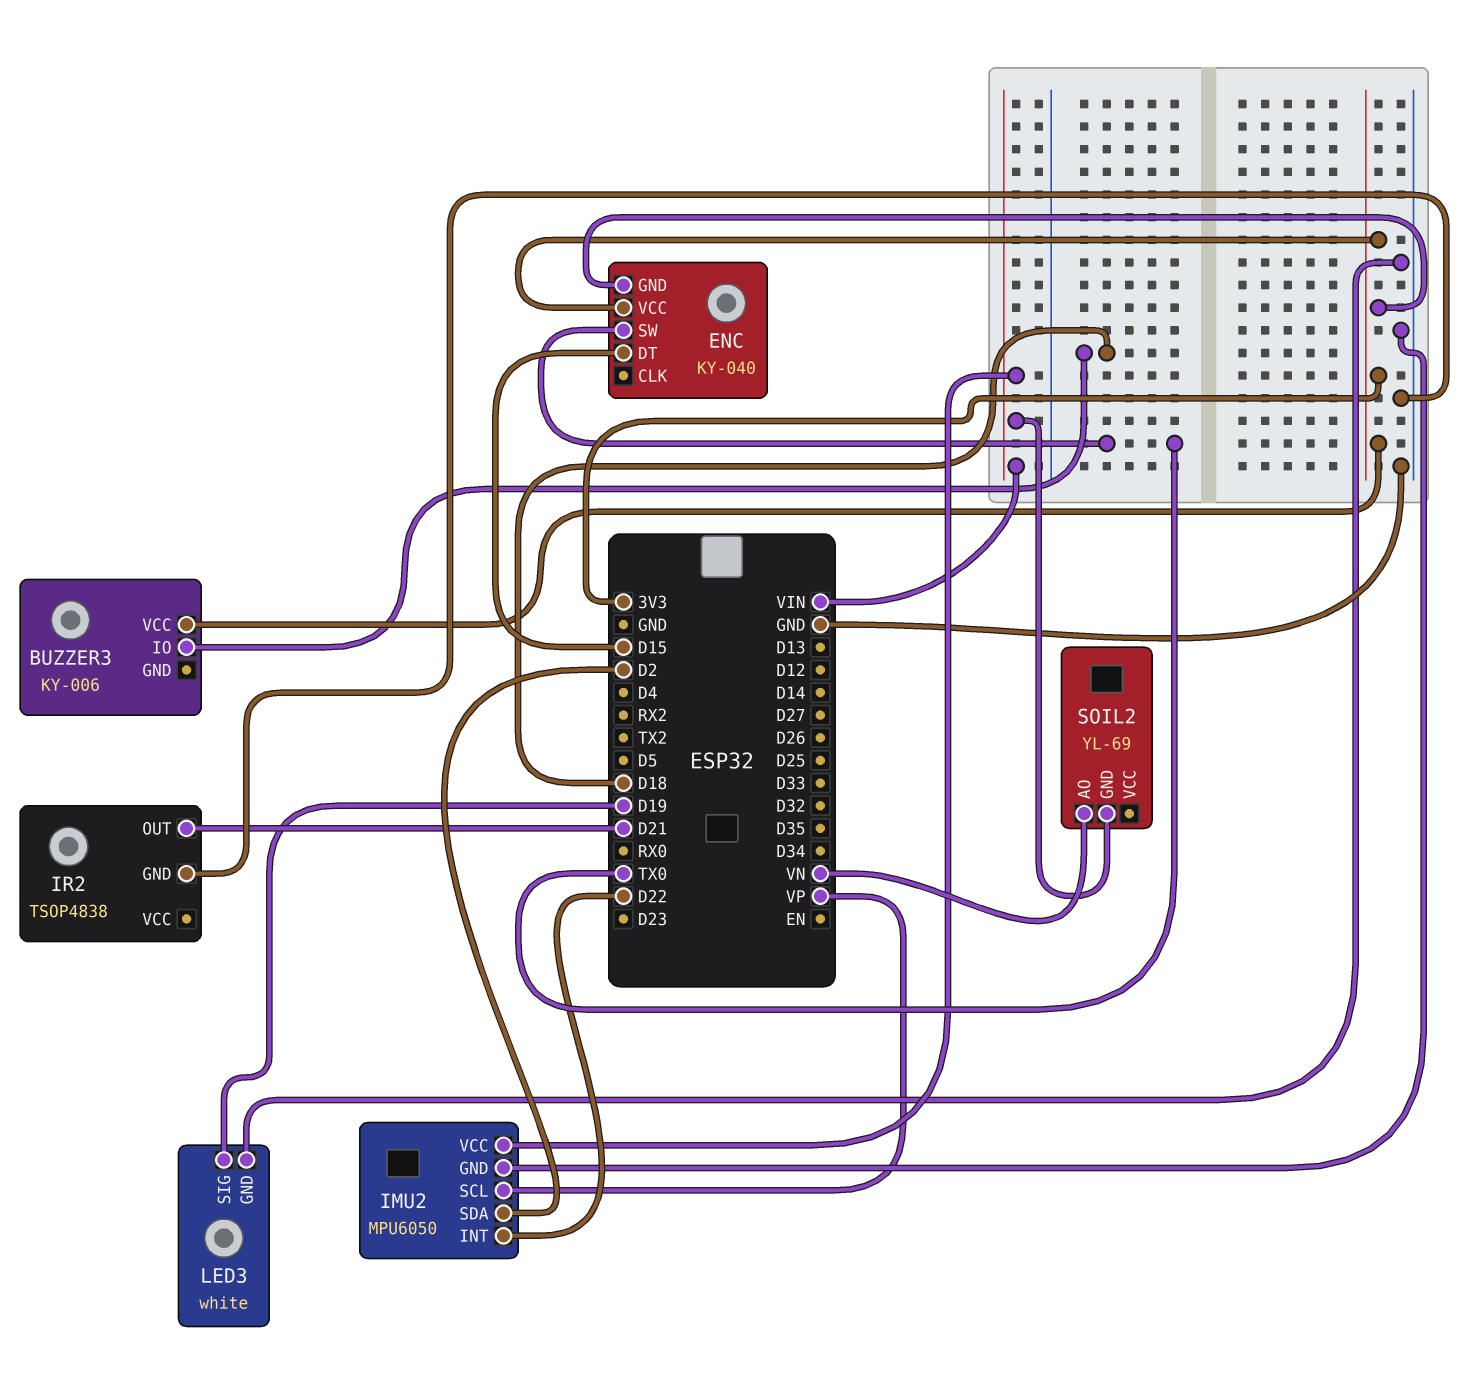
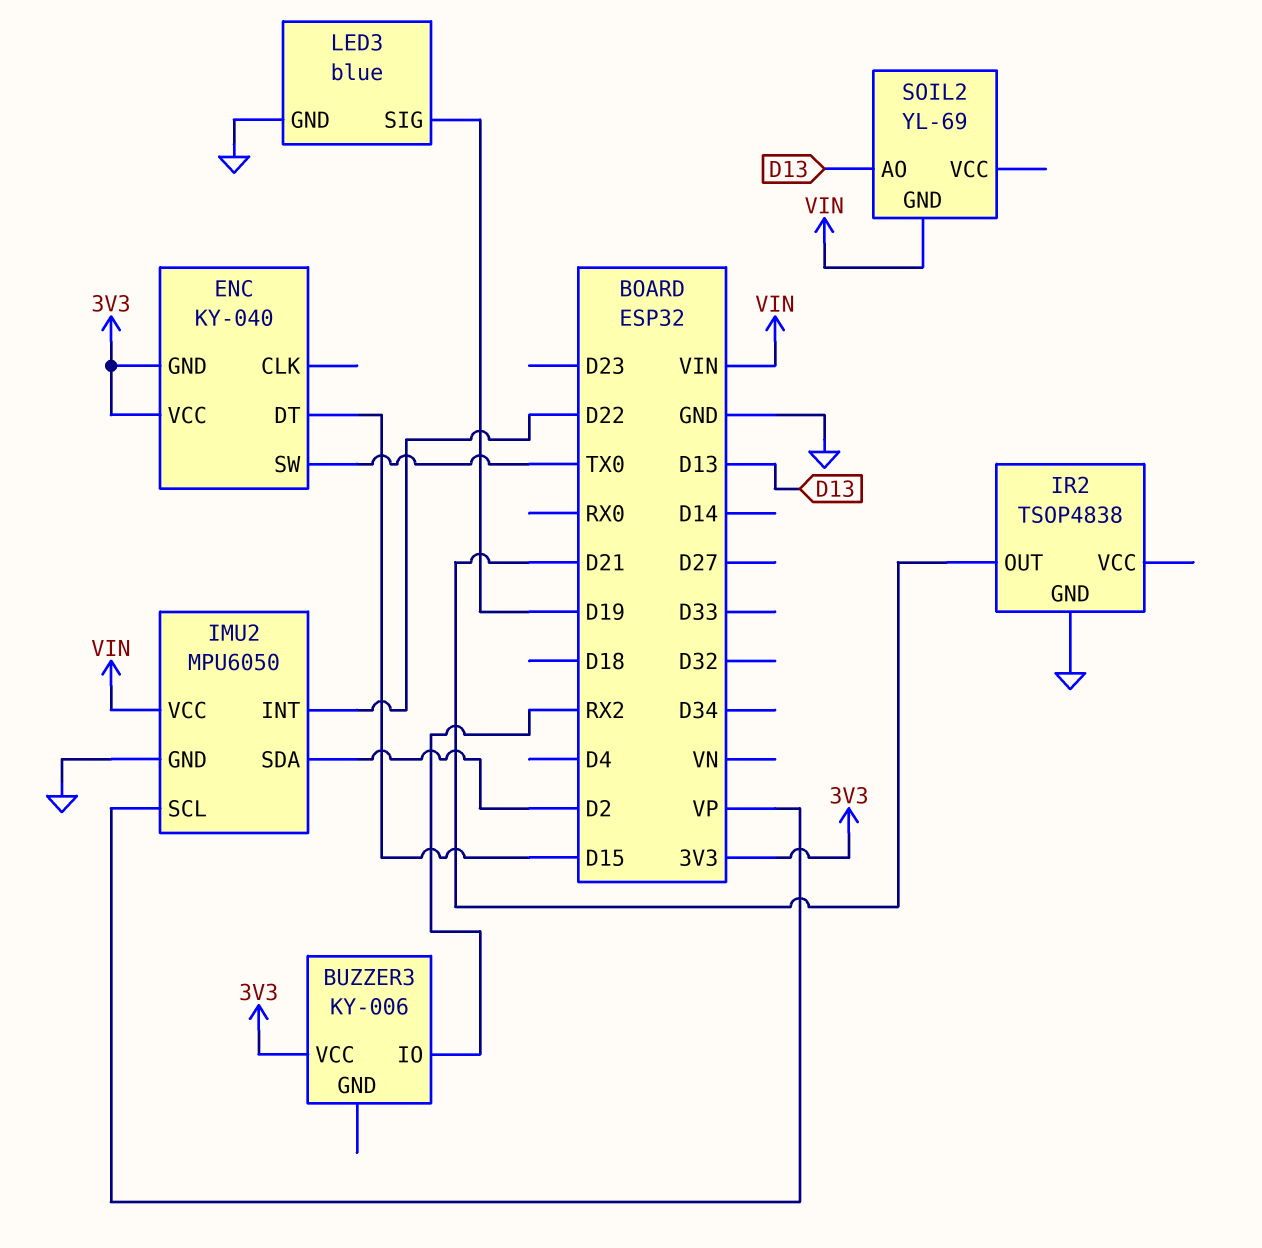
BUZZER3 pin IO: D18 -> RX2
LED3: white -> blue
SOIL2 pin AO: VN -> D13

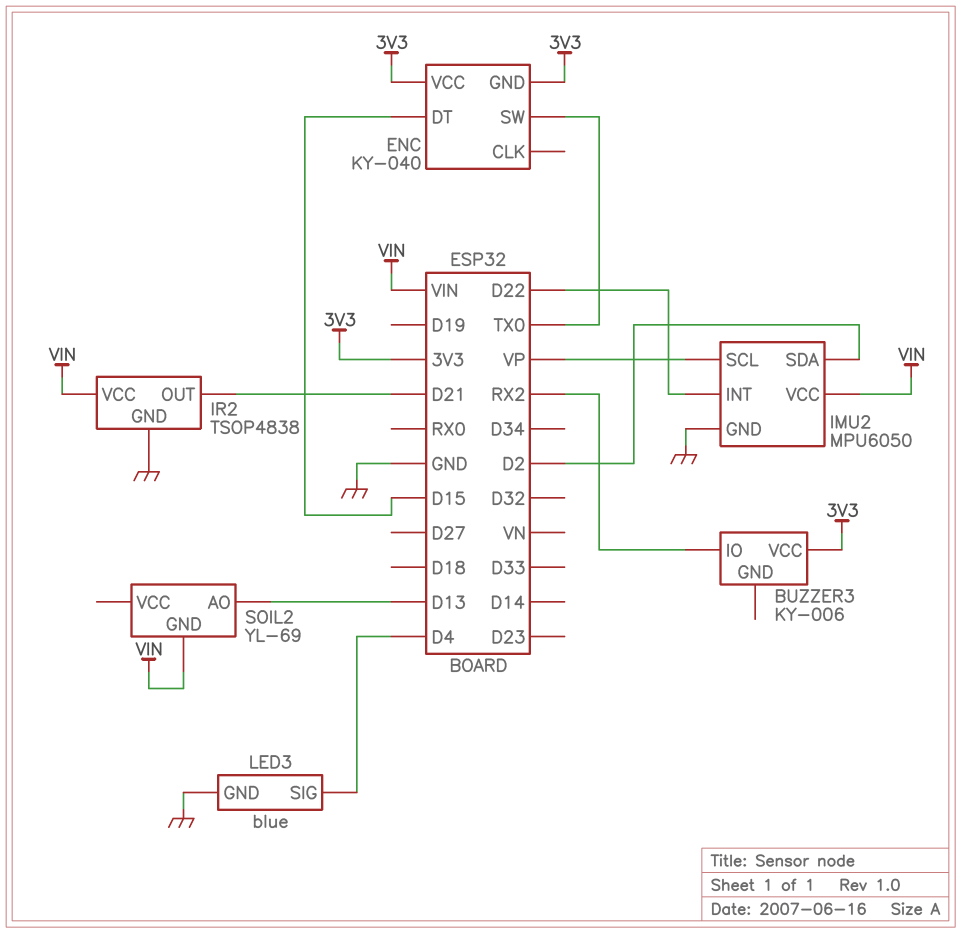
IR2 pin VCC: none -> VIN
LED3 pin SIG: D19 -> D4

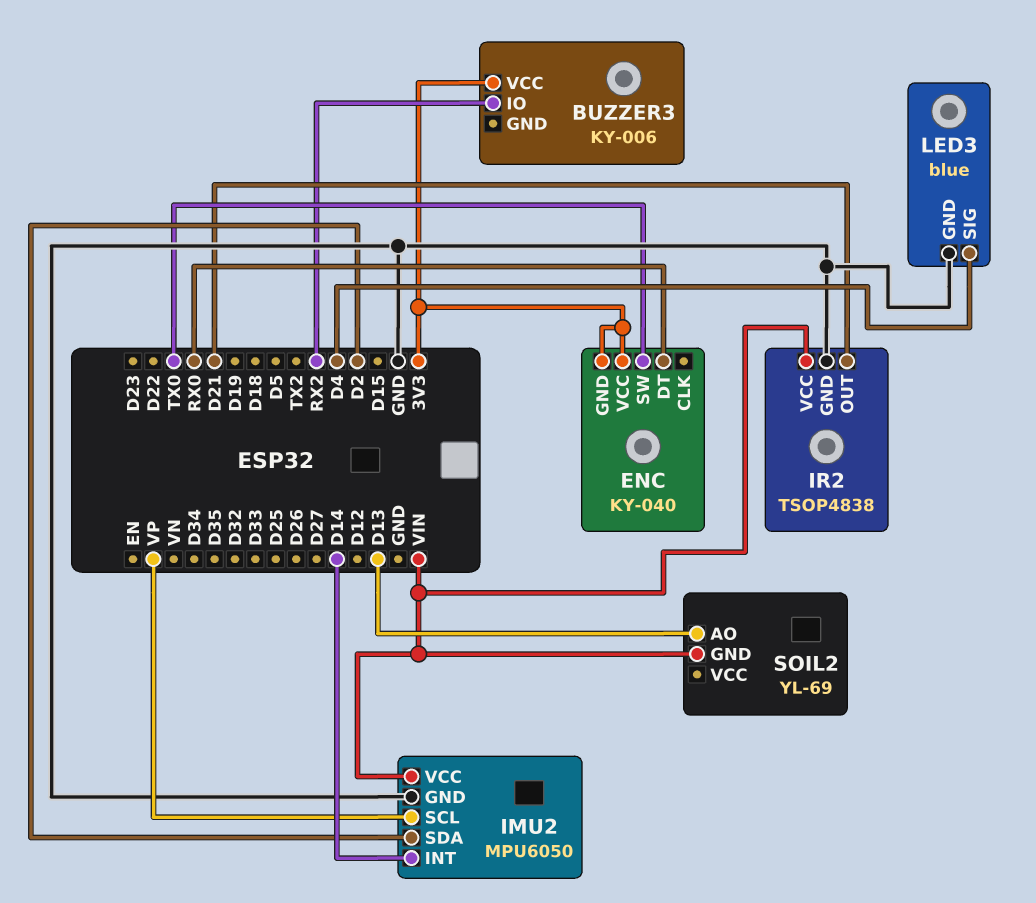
ENC pin DT: D15 -> RX0
IMU2 pin INT: D22 -> D14

